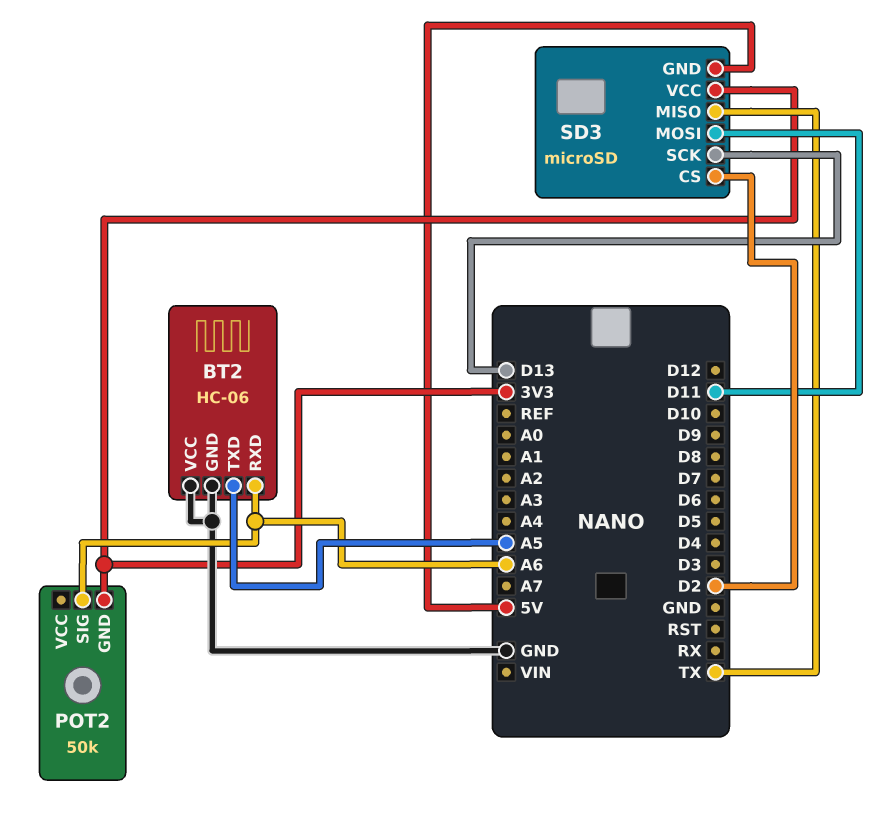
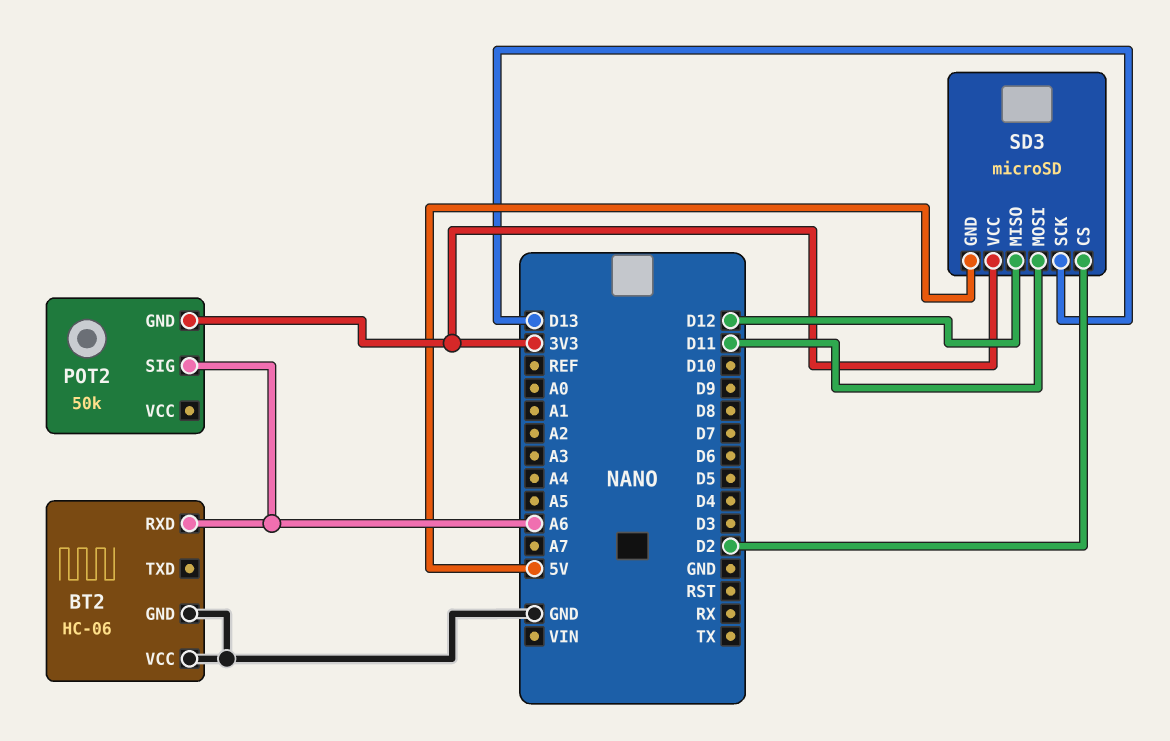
BT2 pin TXD: A5 -> none
SD3 pin MISO: TX -> D12

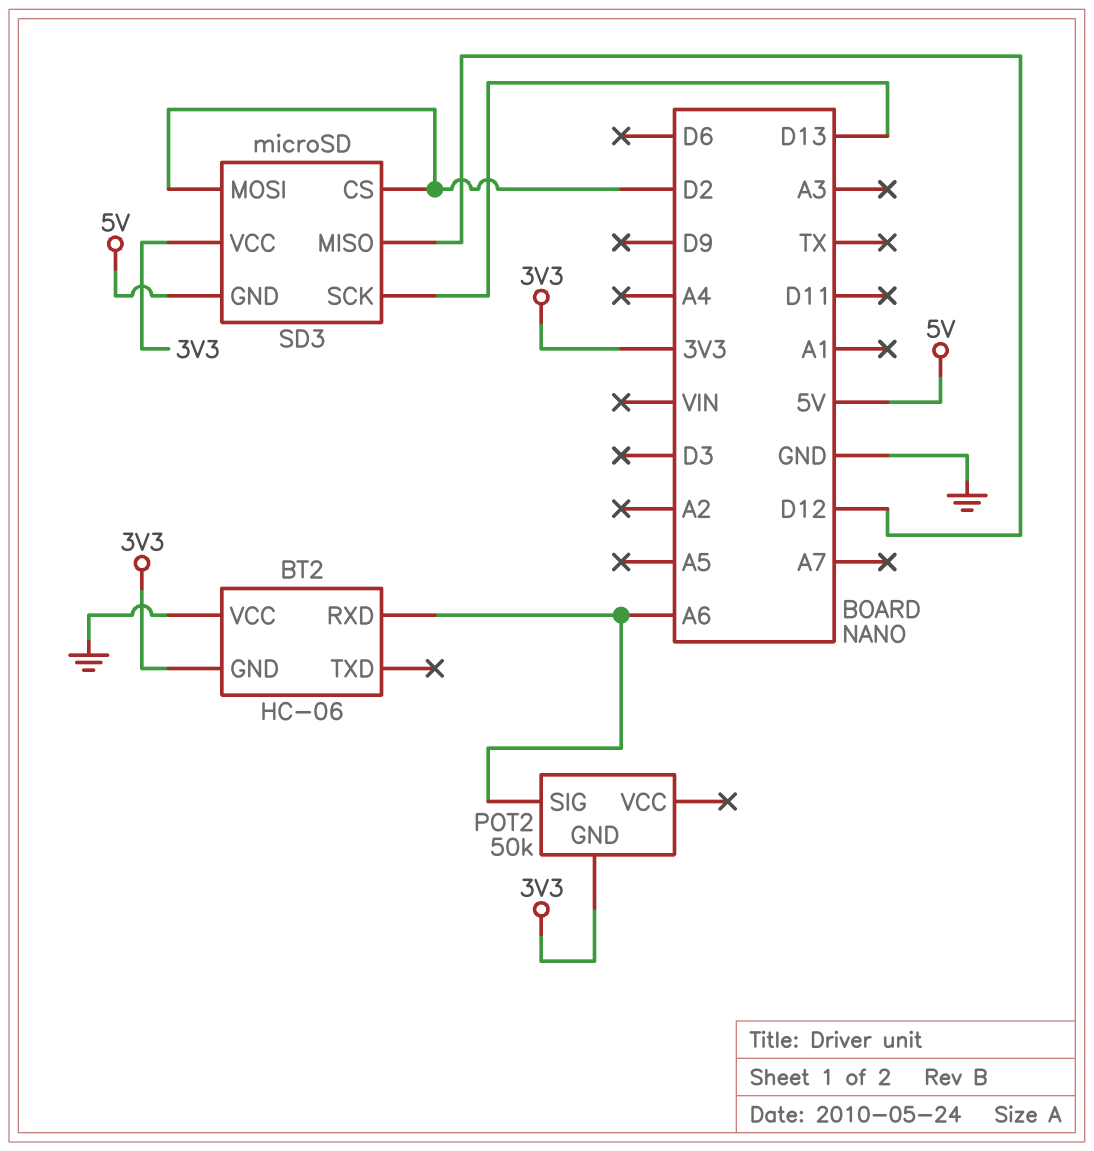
BT2 pin GND: GND -> 3V3
SD3 pin MOSI: D11 -> D2

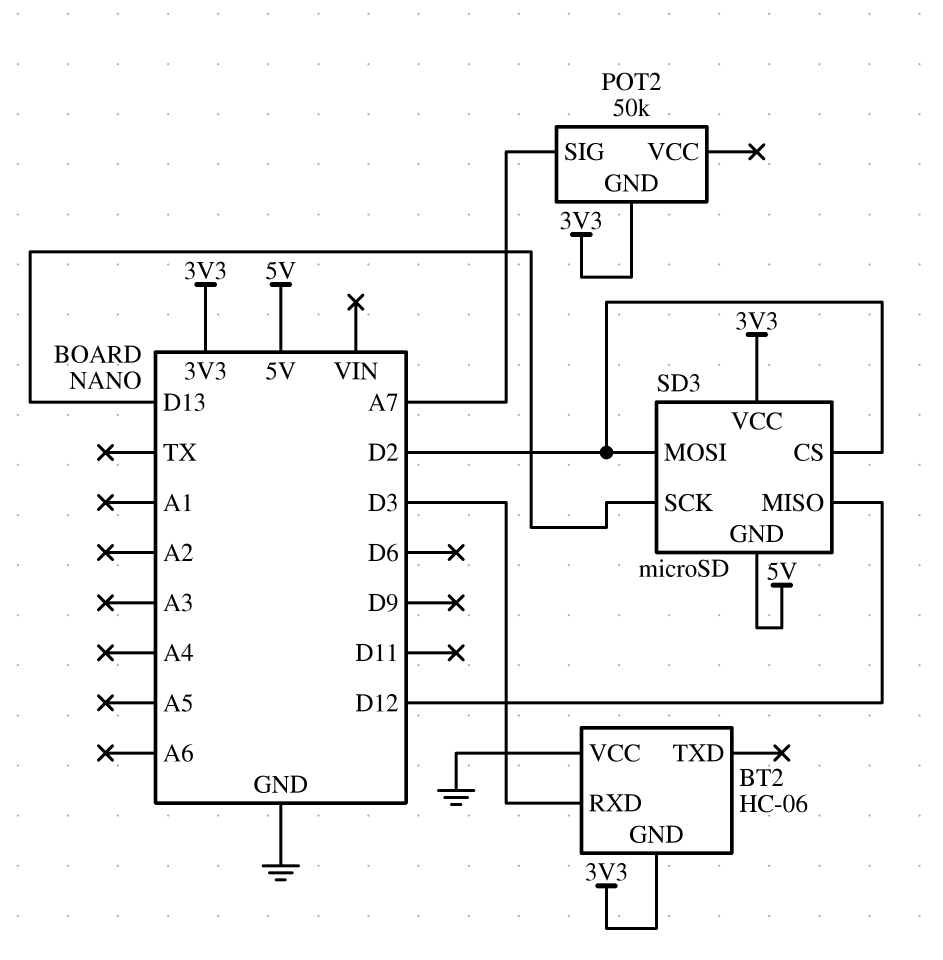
BT2 pin RXD: A6 -> D3
POT2 pin SIG: A6 -> A7

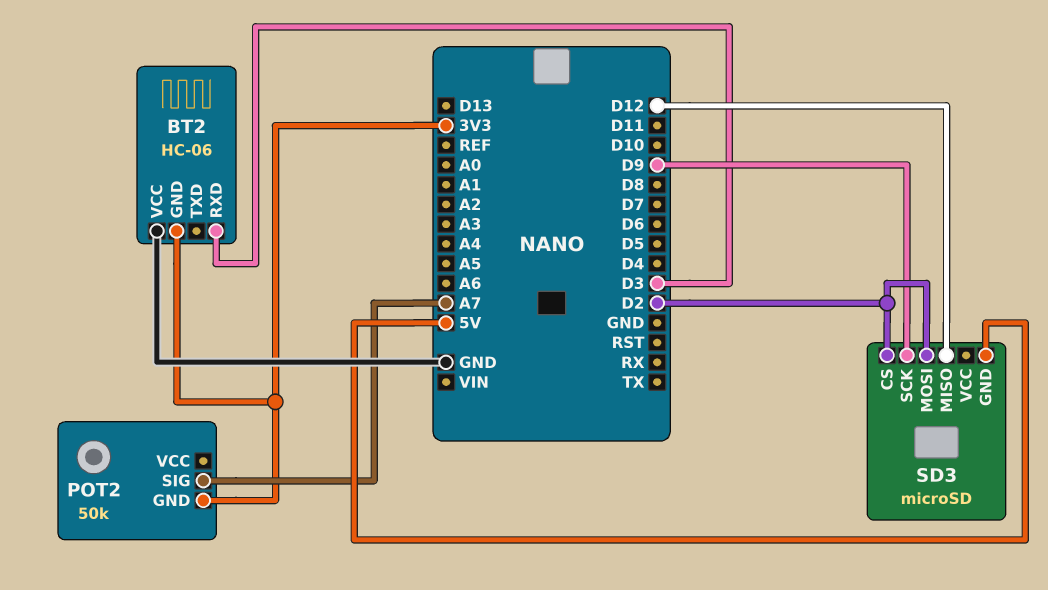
SD3 pin SCK: D13 -> D9
SD3 pin VCC: 3V3 -> none

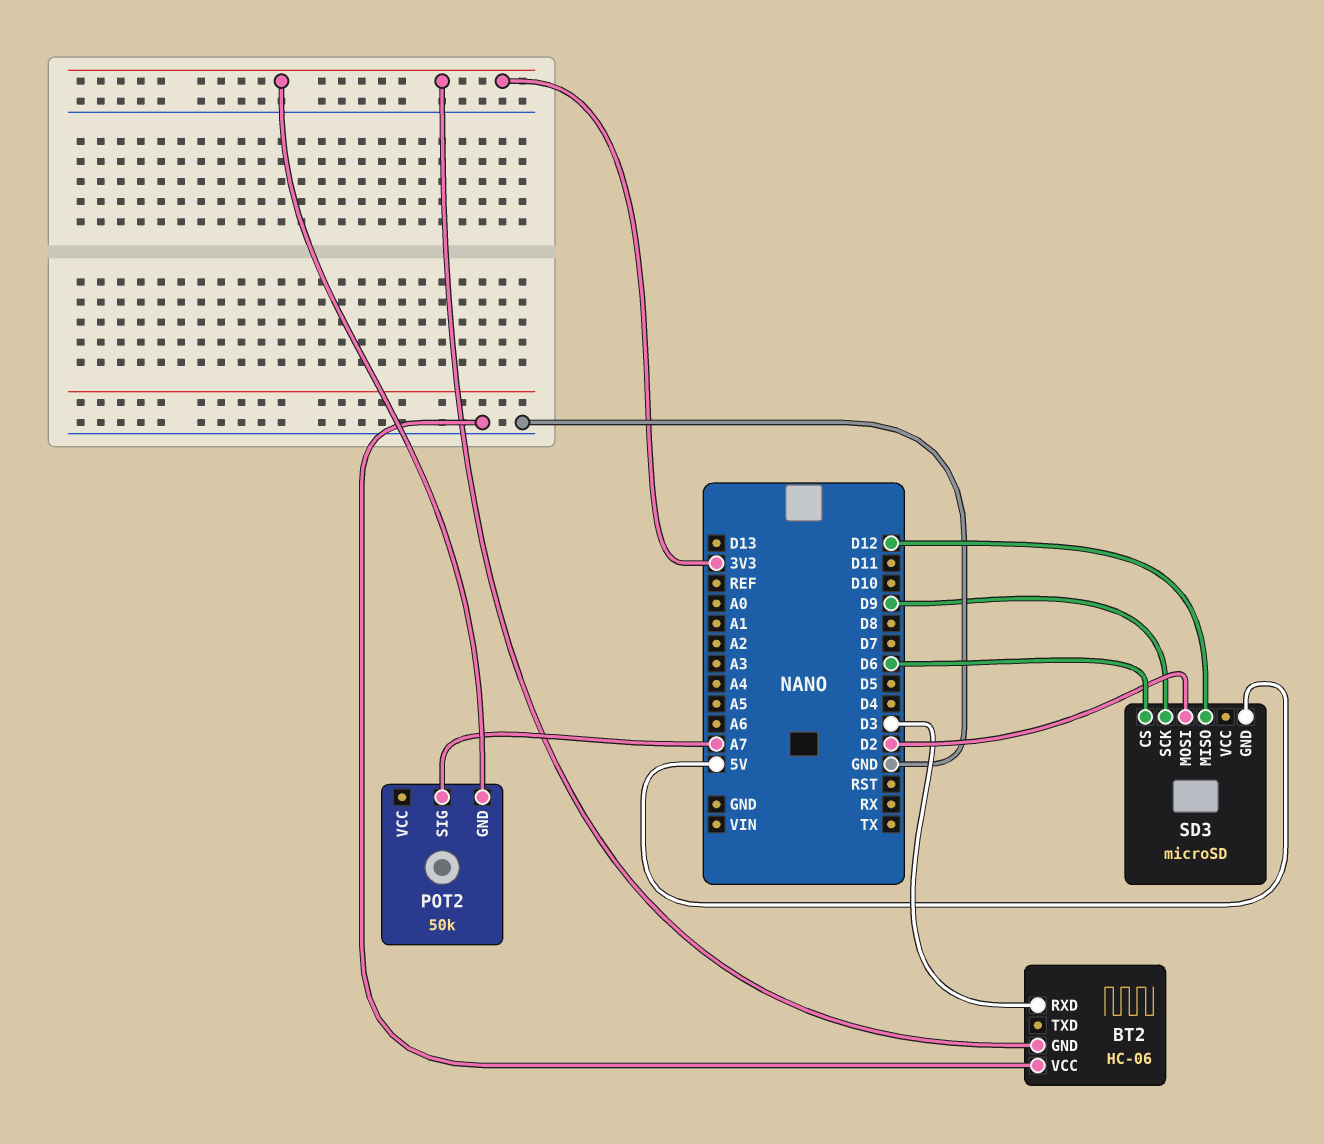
SD3 pin CS: D2 -> D6

